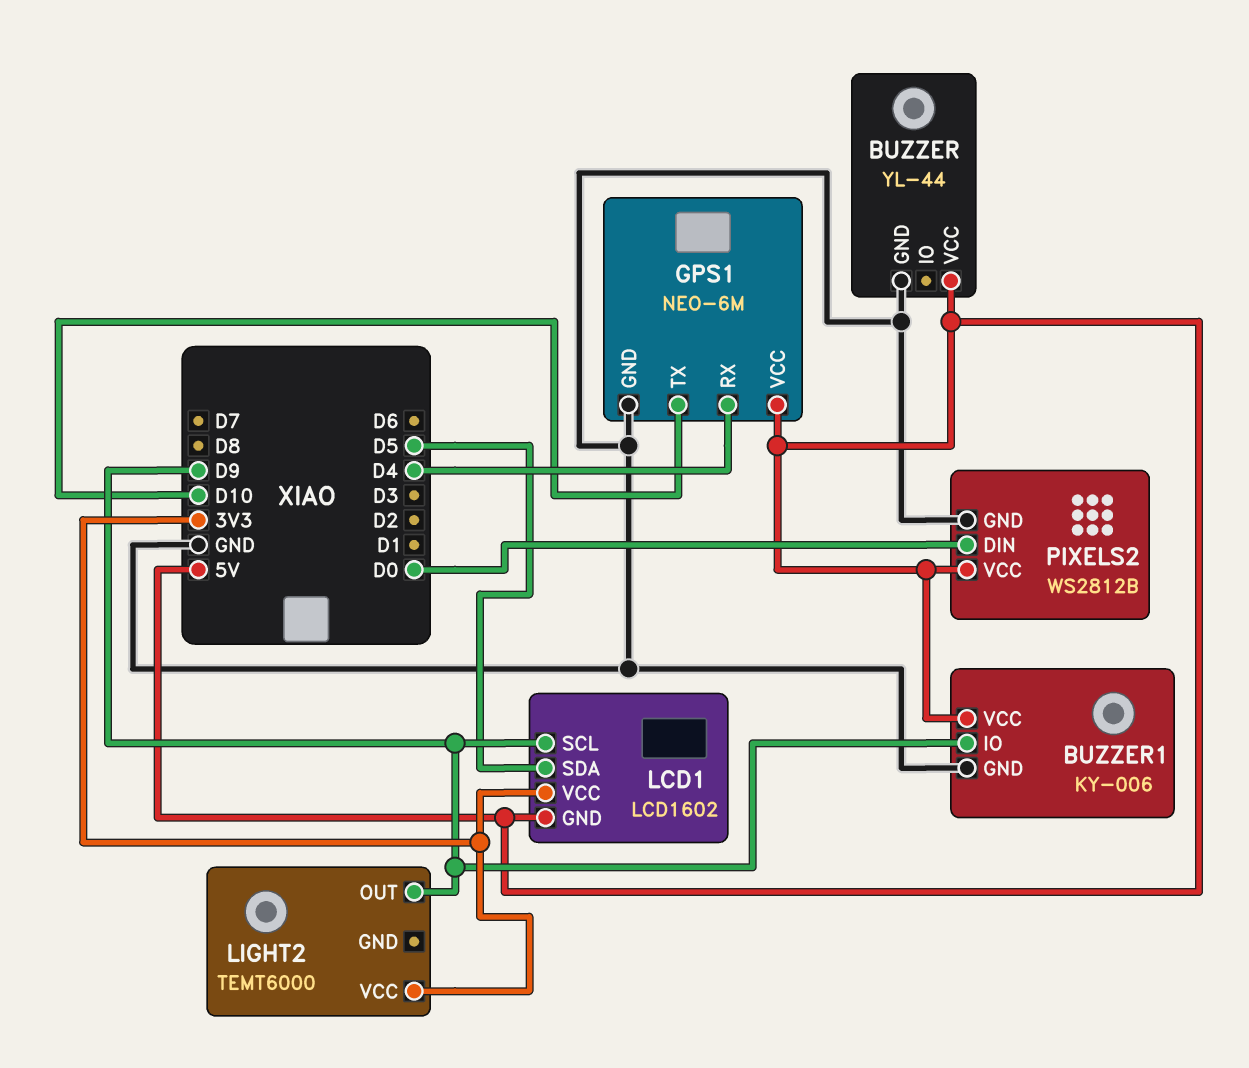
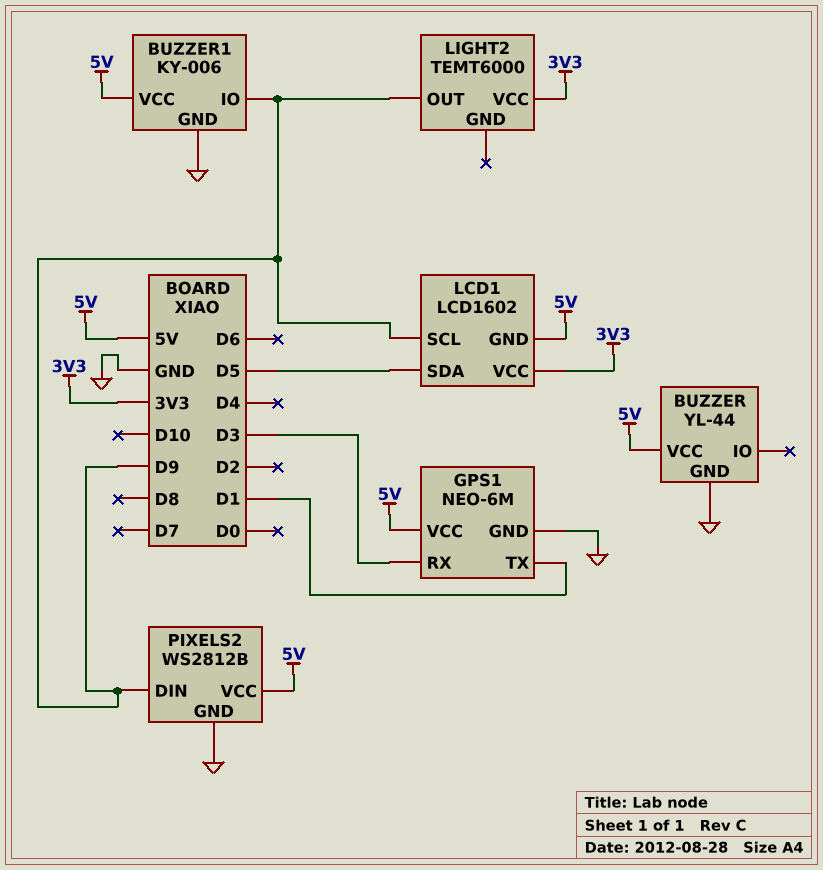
GPS1 pin RX: D4 -> D3
GPS1 pin TX: D10 -> D1
PIXELS2 pin DIN: D0 -> D9

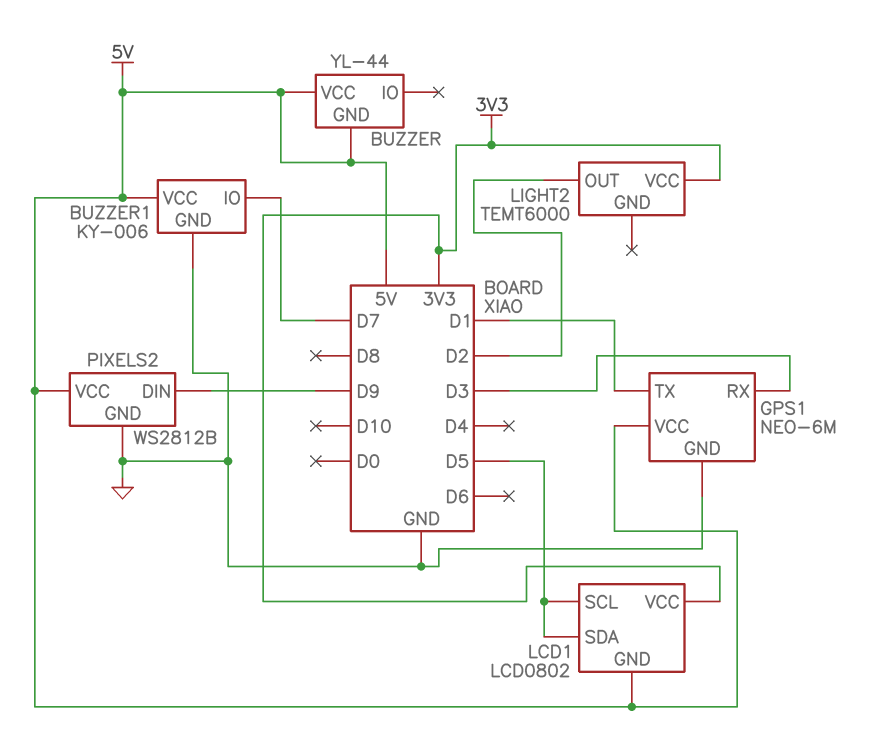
BUZZER pin GND: GND -> 5V
BUZZER1 pin IO: D9 -> D7
LCD1: LCD1602 -> LCD0802
LCD1 pin SCL: D9 -> D5
LIGHT2 pin OUT: D9 -> D2

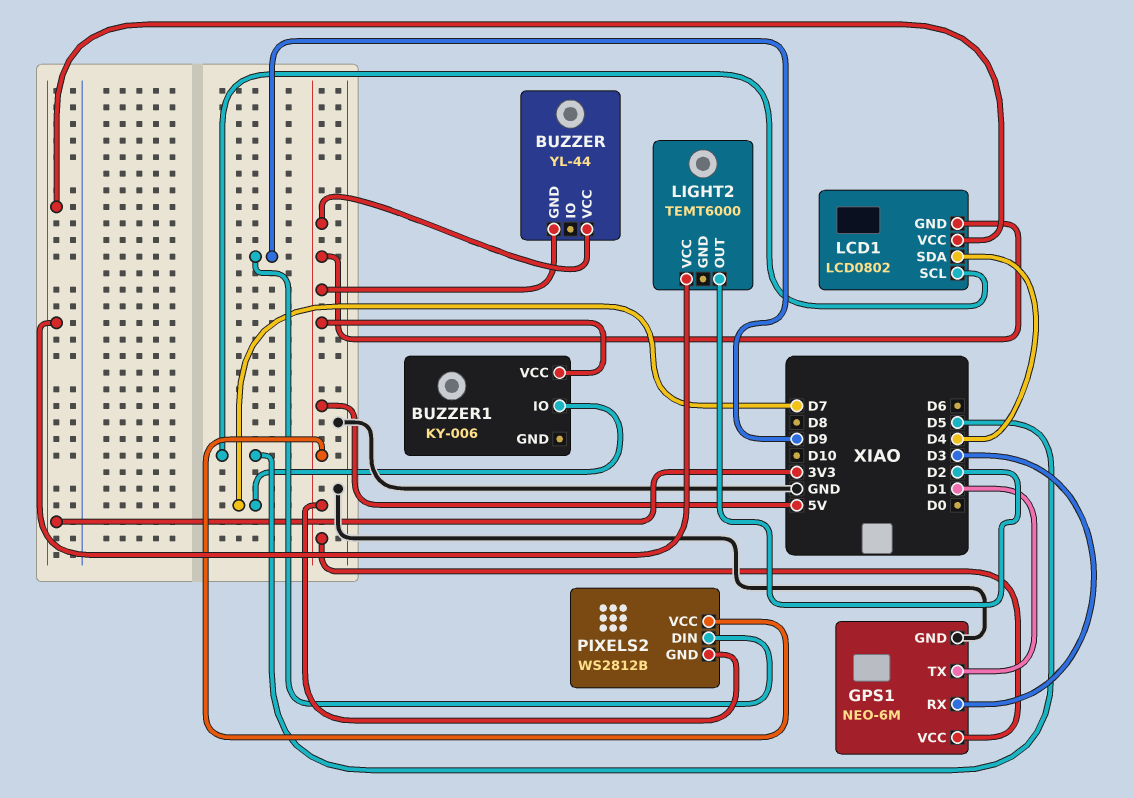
BUZZER1 pin GND: GND -> none
LCD1 pin SDA: D5 -> D4
PIXELS2 pin GND: GND -> 5V

